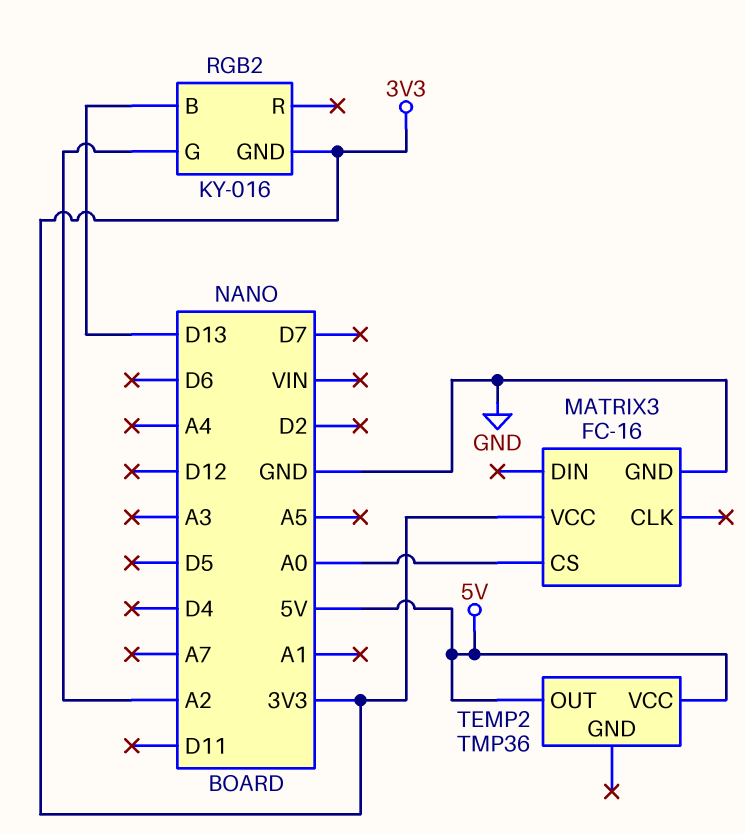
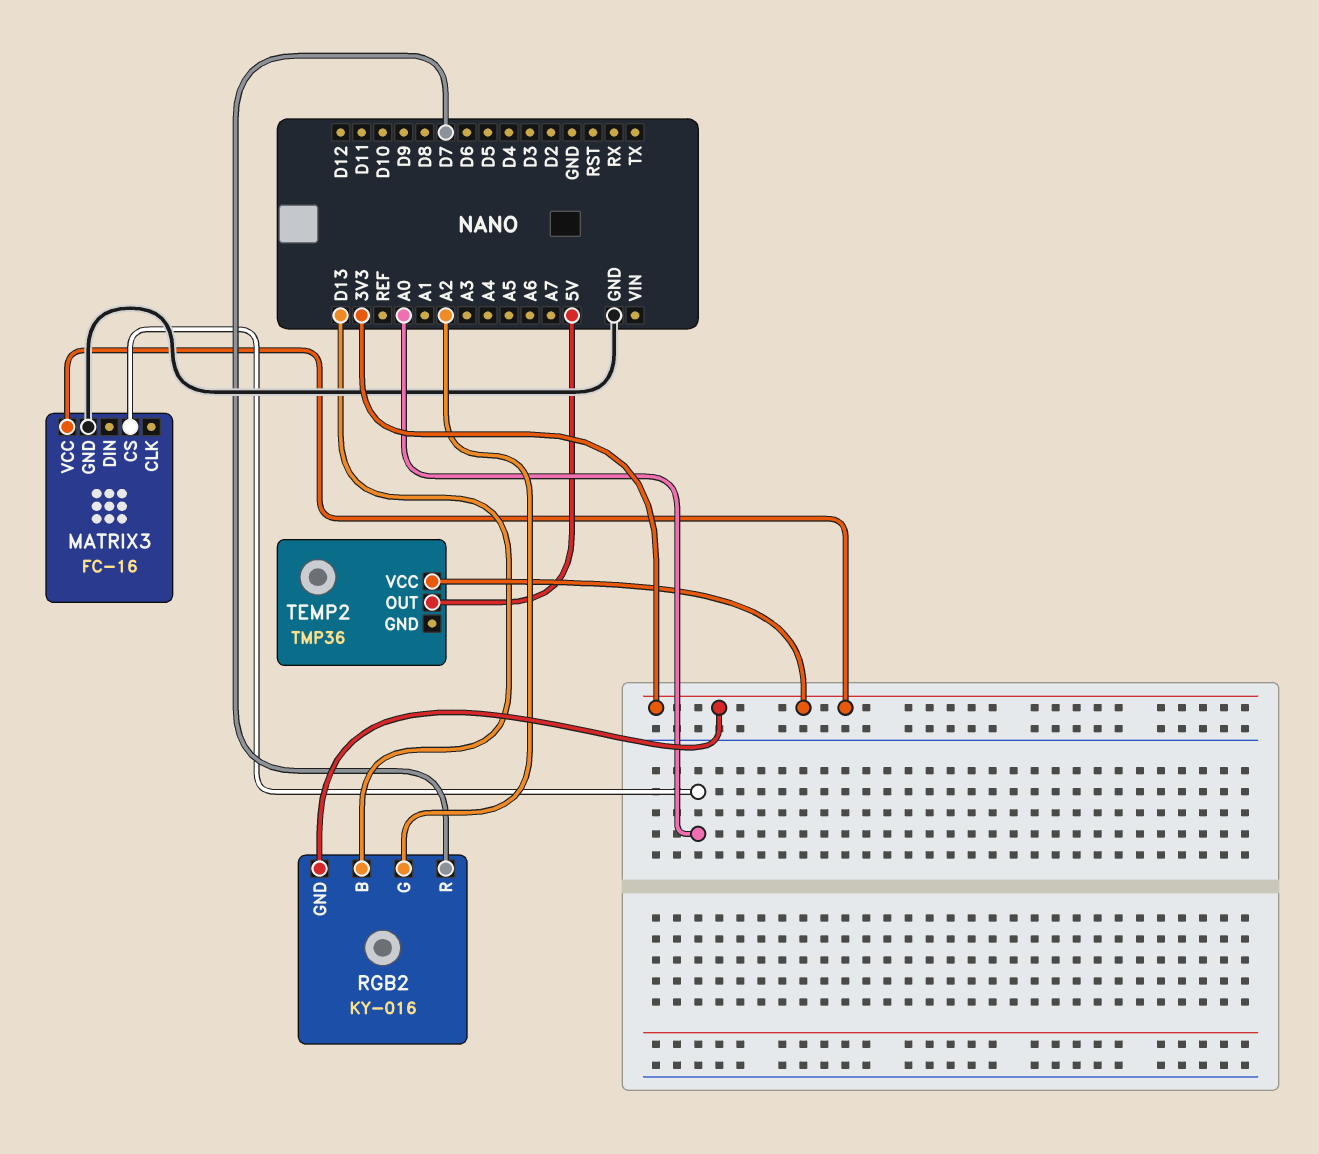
RGB2 pin R: none -> D7
TEMP2 pin VCC: 5V -> 3V3

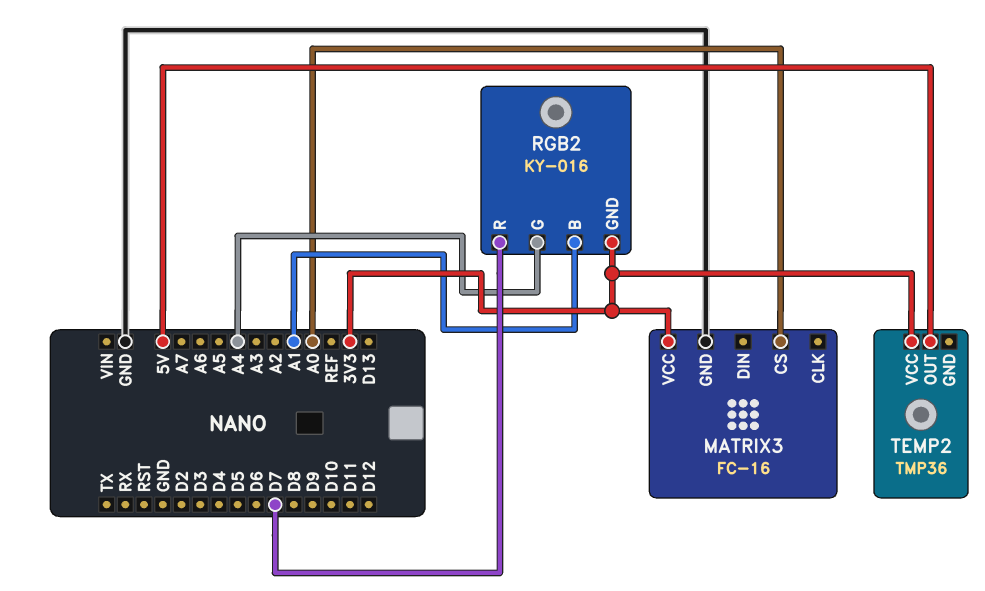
RGB2 pin B: D13 -> A1
RGB2 pin G: A2 -> A4

